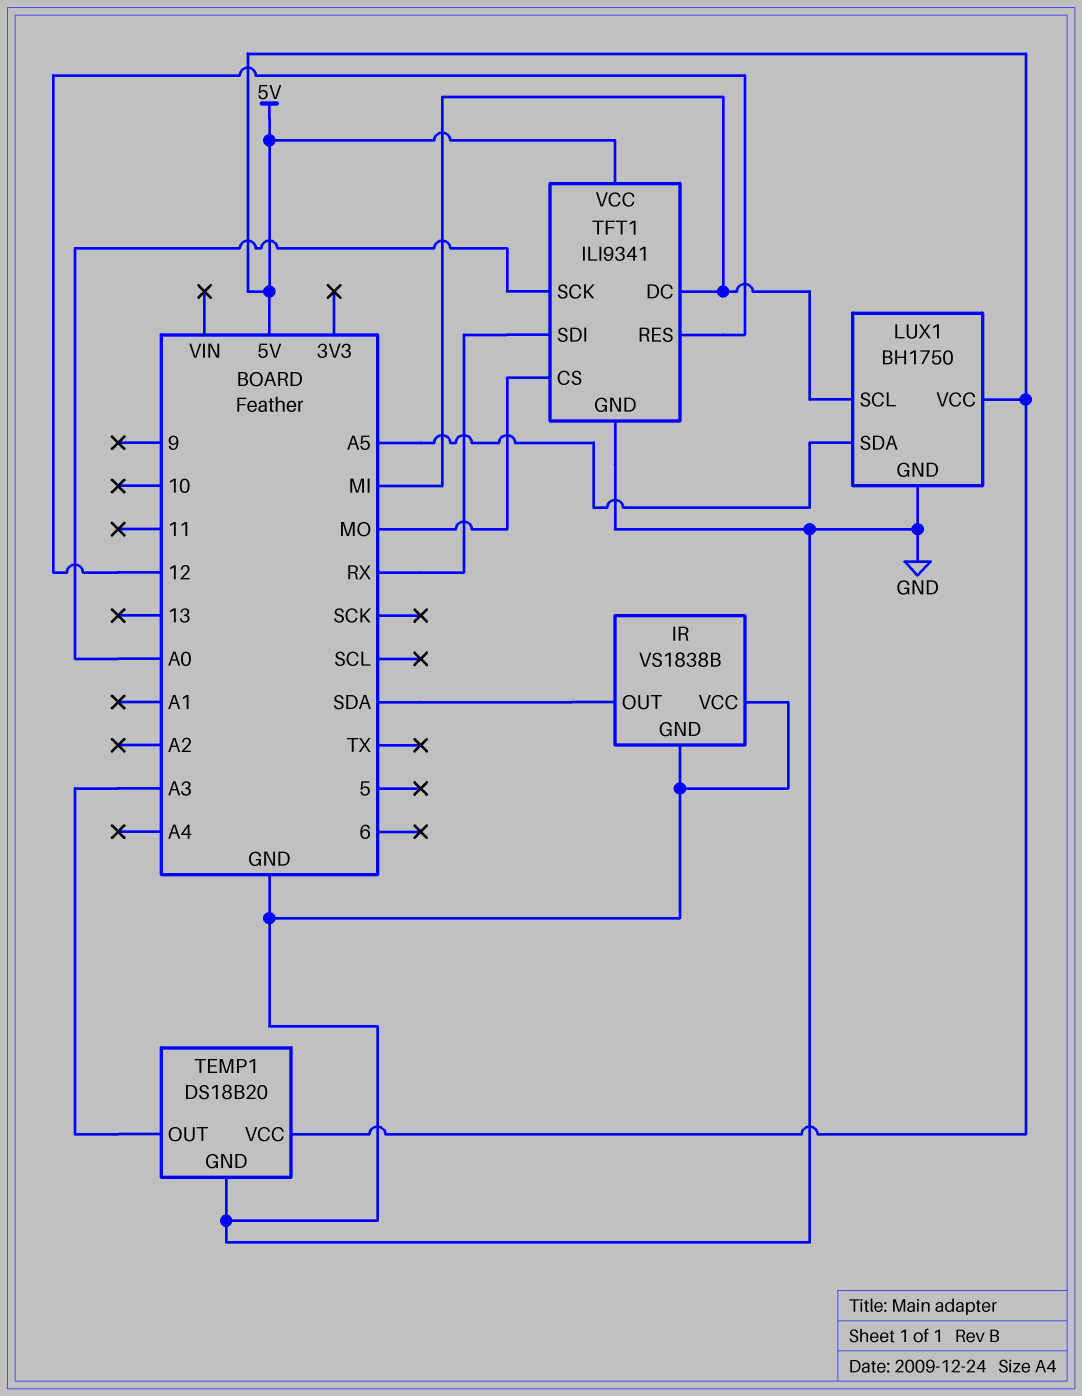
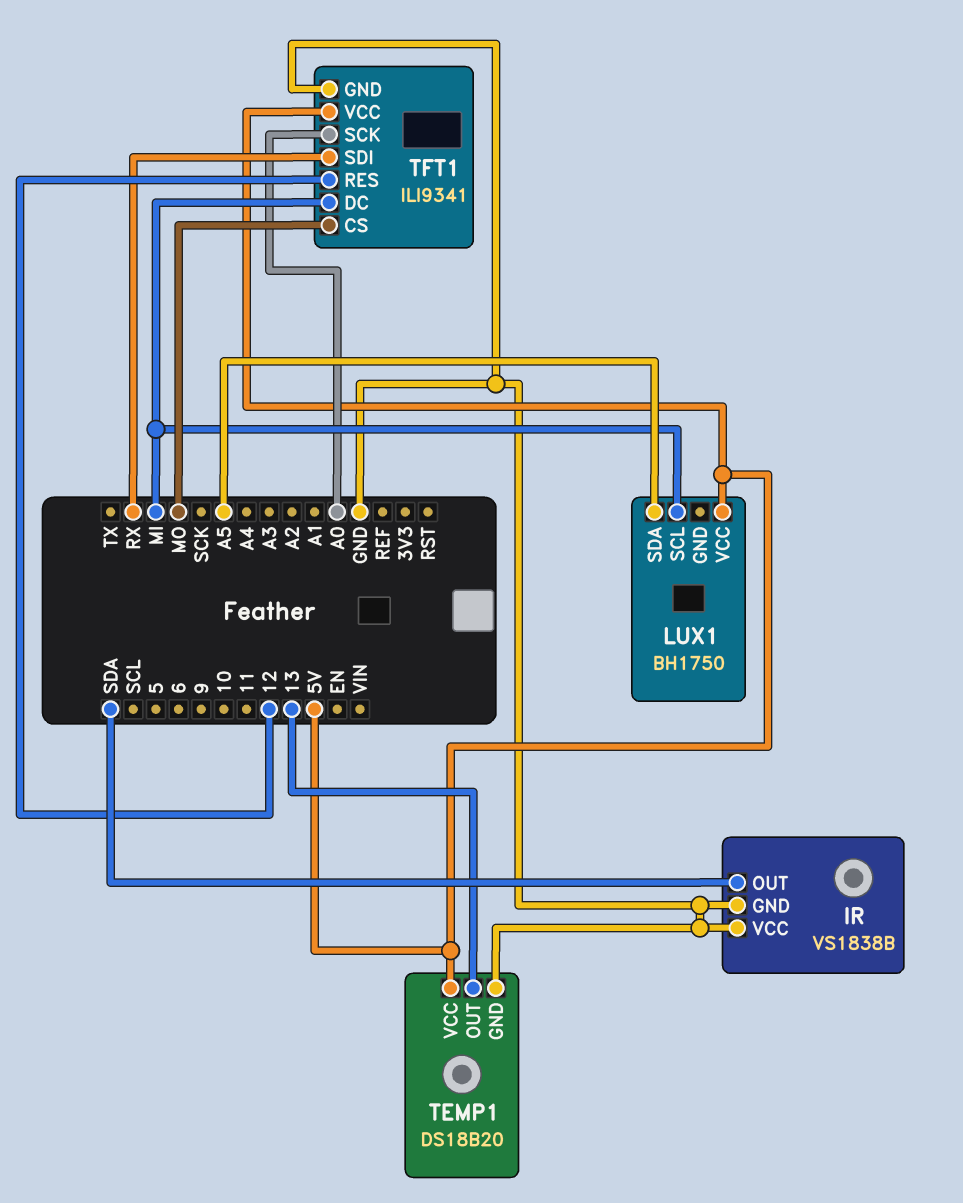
LUX1 pin GND: GND -> none
TEMP1 pin OUT: A3 -> 13

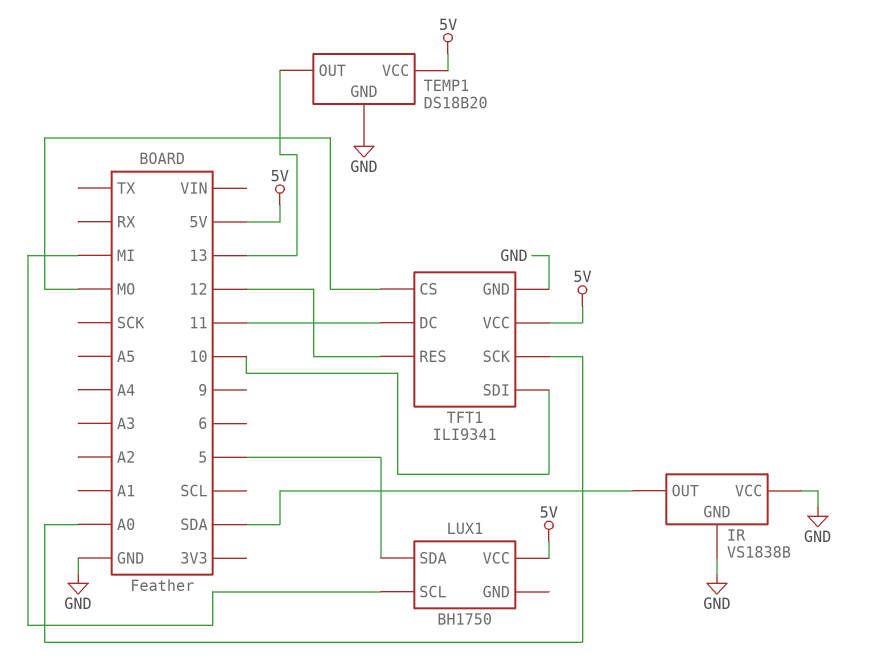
LUX1 pin SDA: A5 -> 5
TFT1 pin DC: MI -> 11
TFT1 pin SDI: RX -> 10

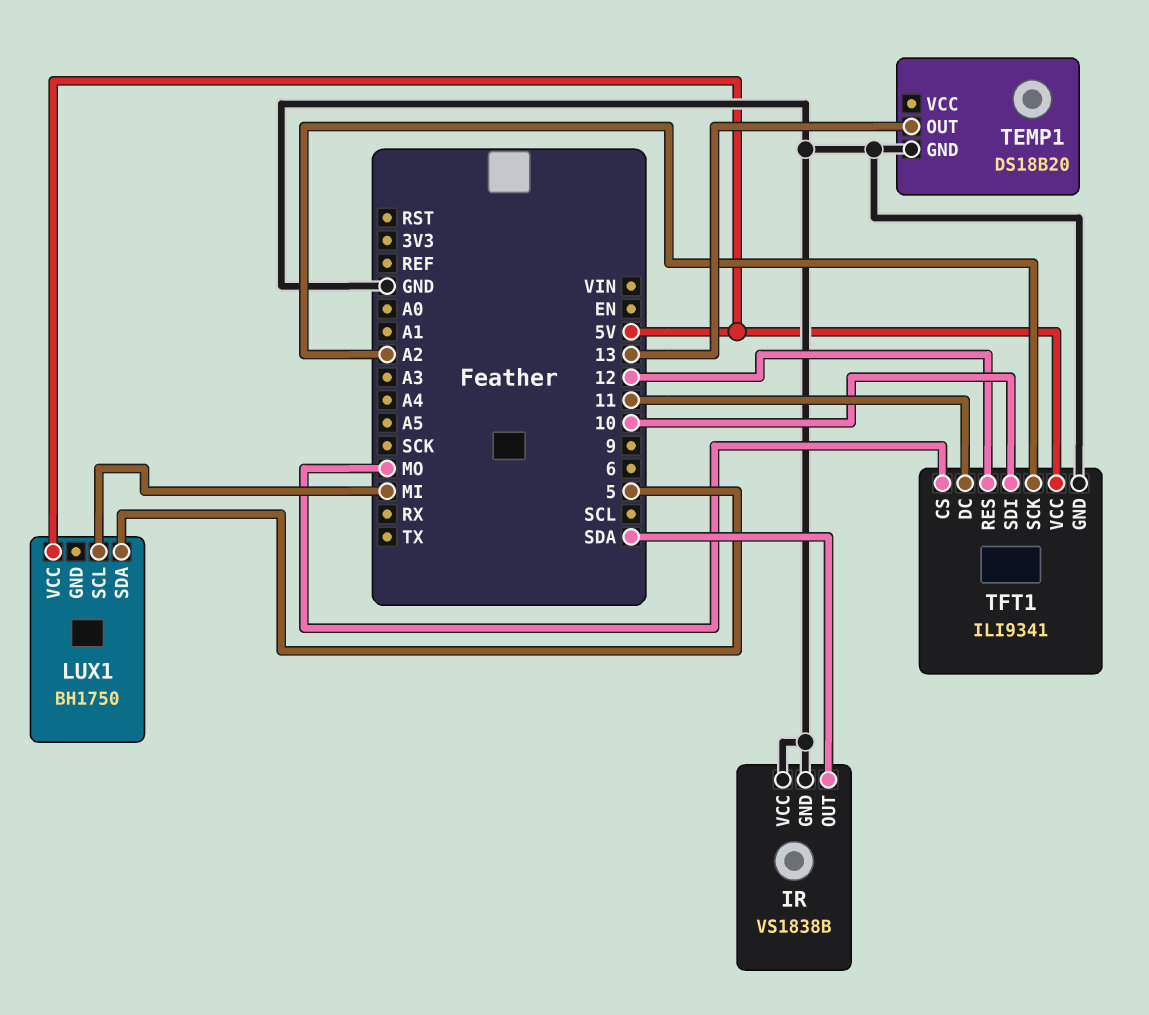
TEMP1 pin VCC: 5V -> none
TFT1 pin SCK: A0 -> A2

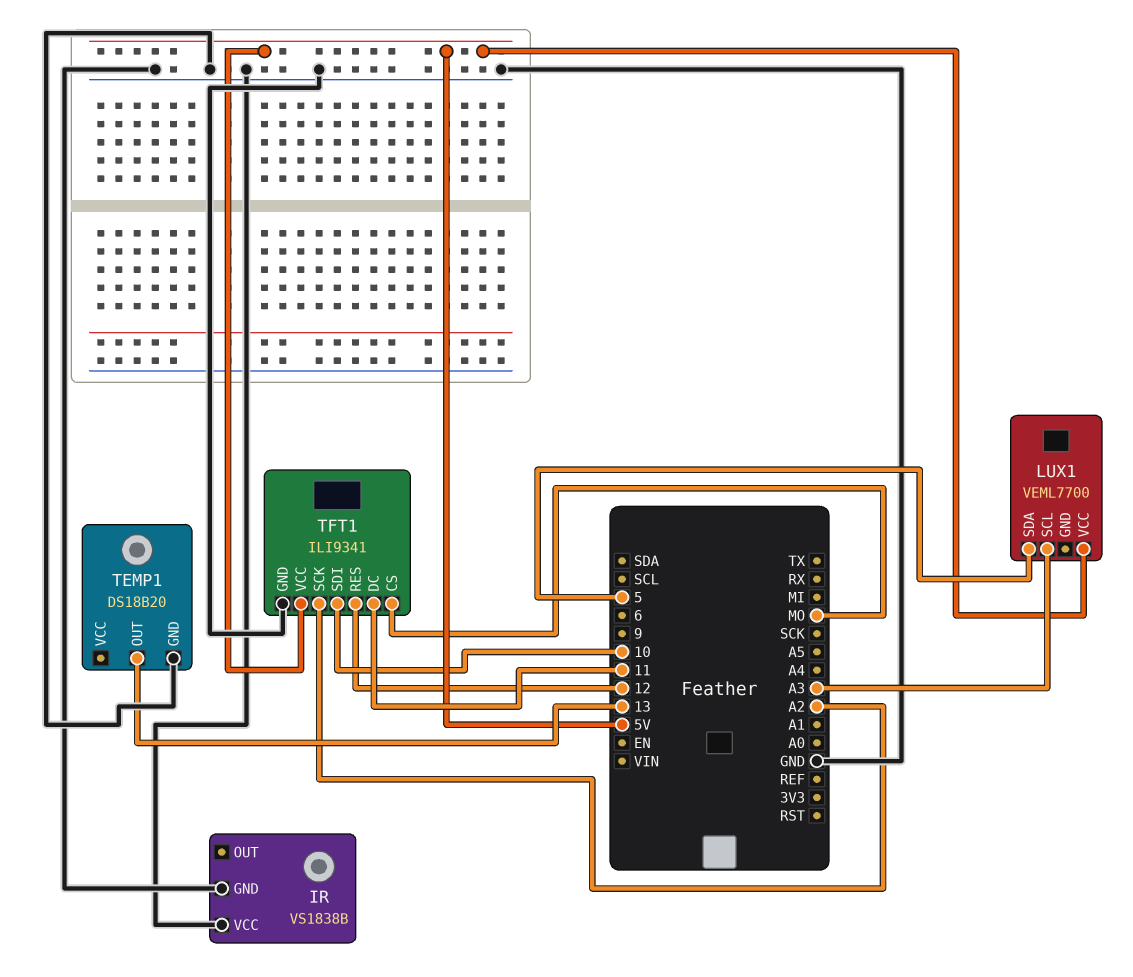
IR pin OUT: SDA -> none
LUX1: BH1750 -> VEML7700
LUX1 pin SCL: MI -> A3

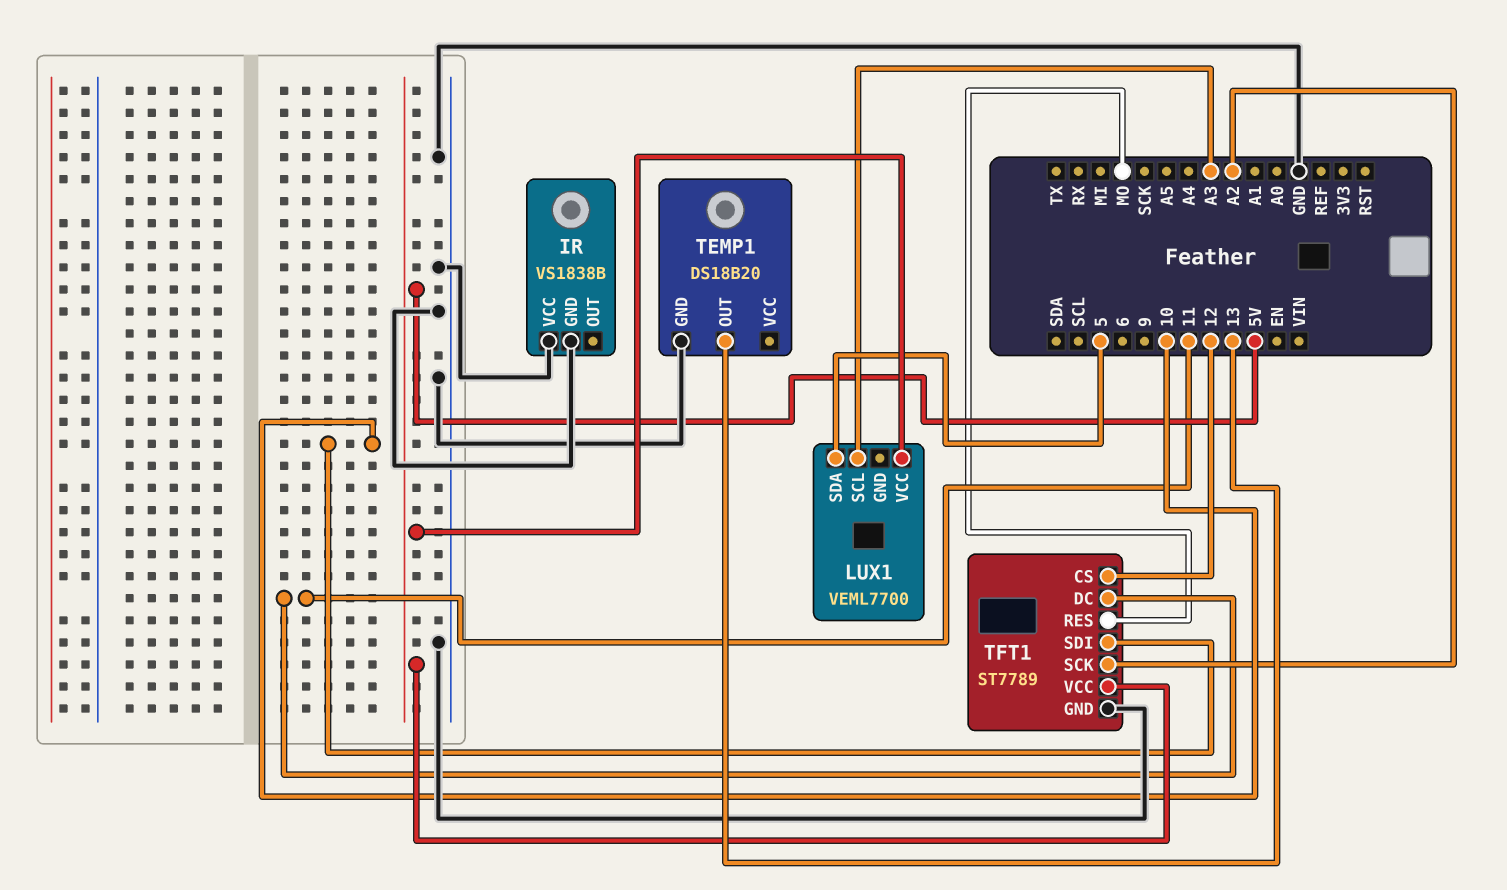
TFT1: ILI9341 -> ST7789
TFT1 pin CS: MO -> 12
TFT1 pin RES: 12 -> MO

